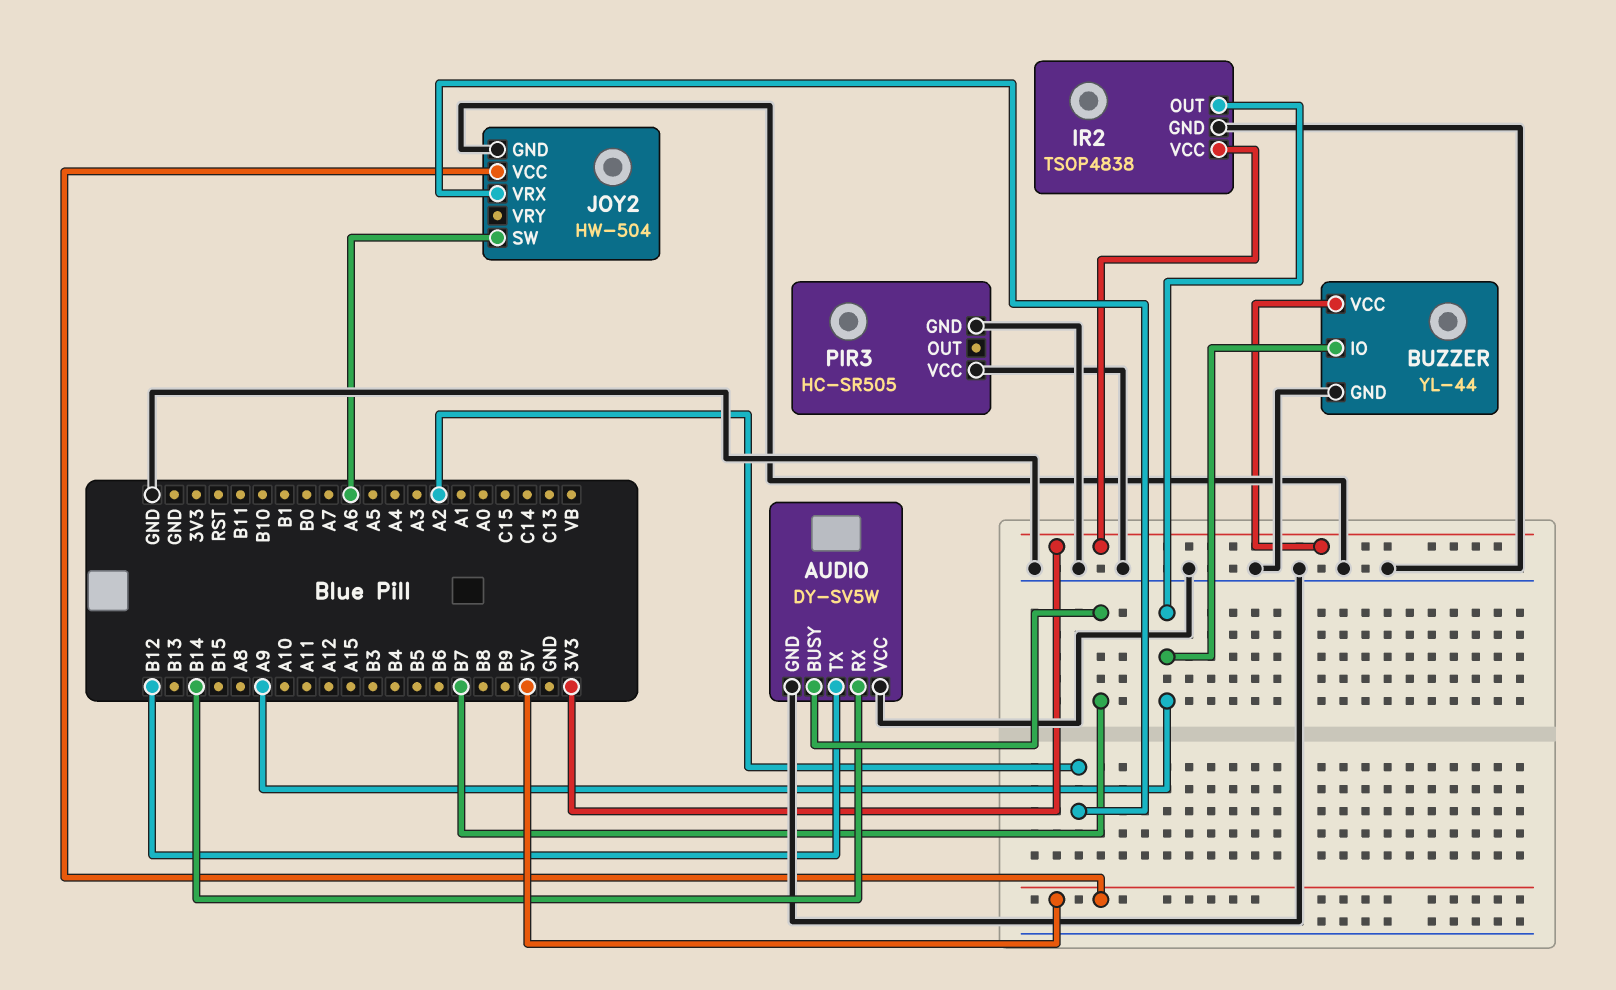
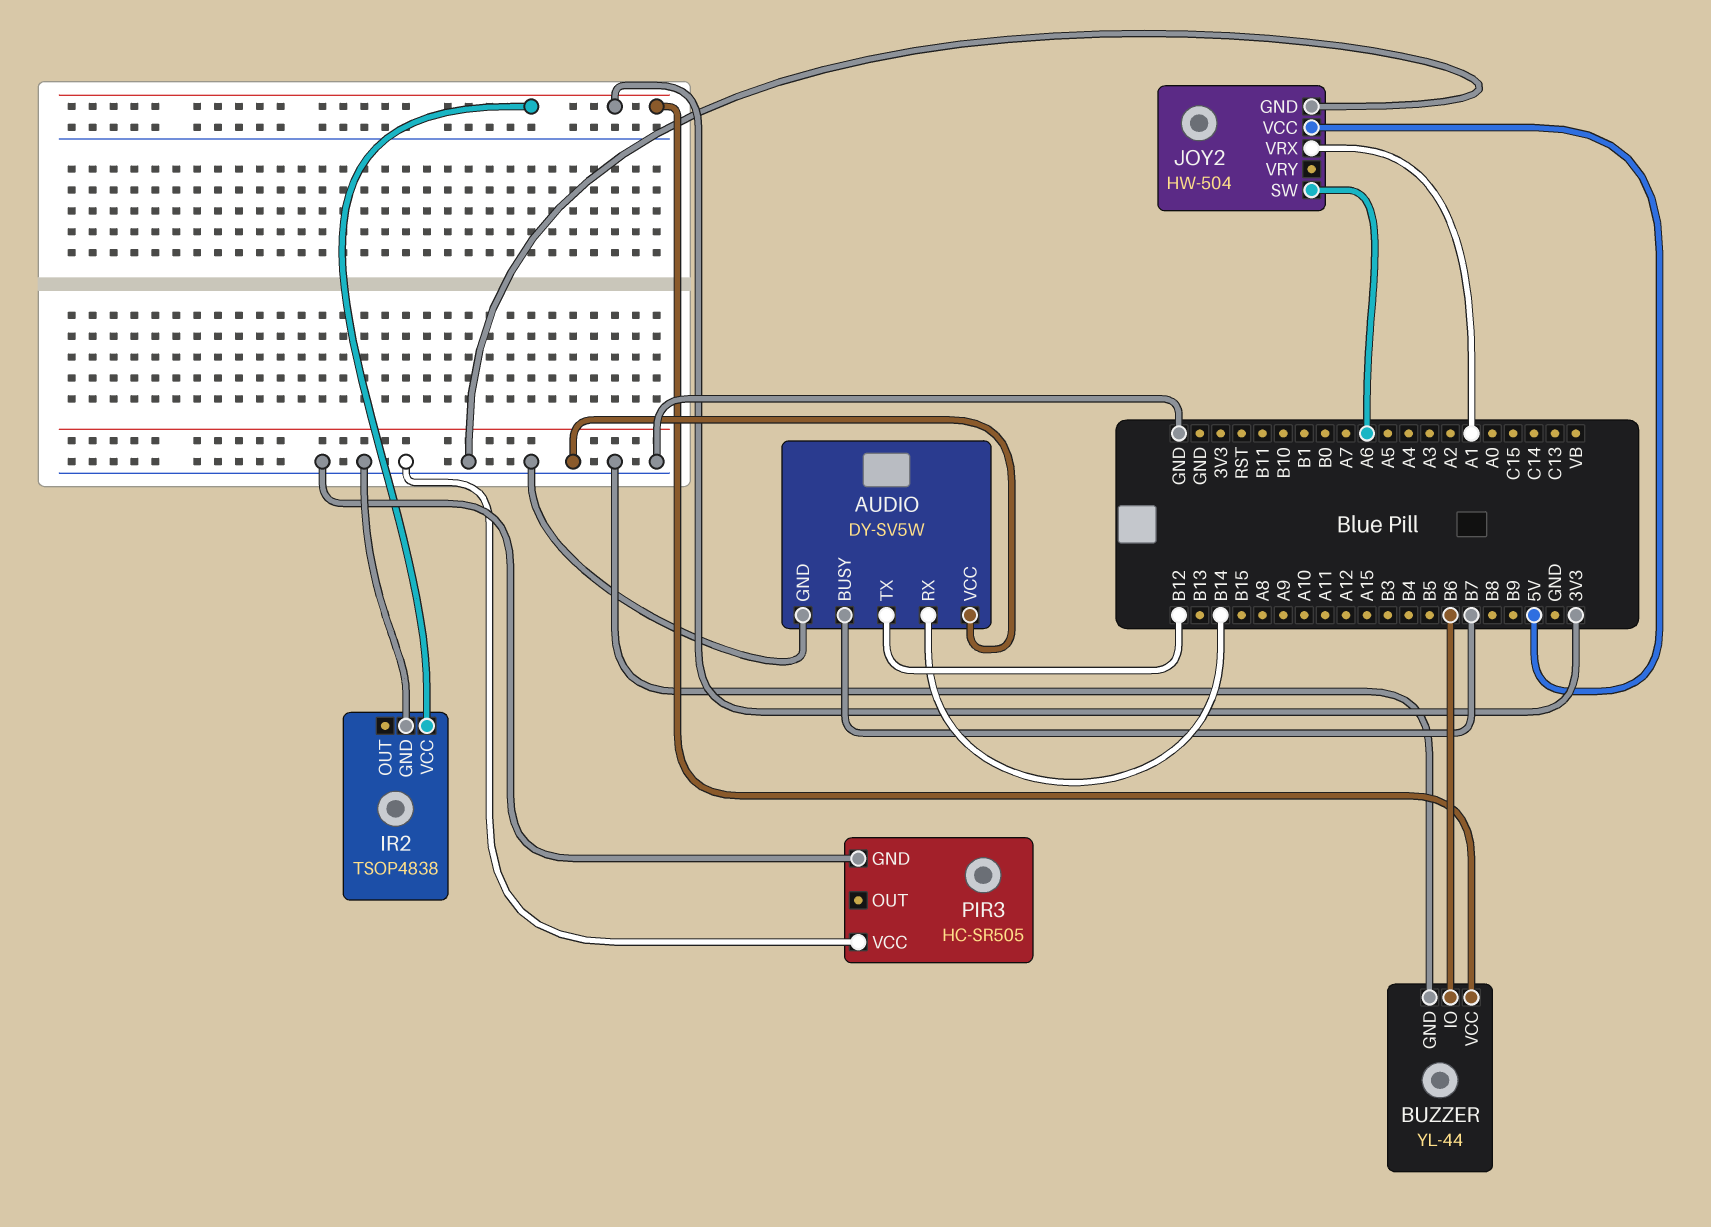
BUZZER pin IO: A9 -> B6
IR2 pin OUT: A9 -> none
JOY2 pin VRX: A2 -> A1

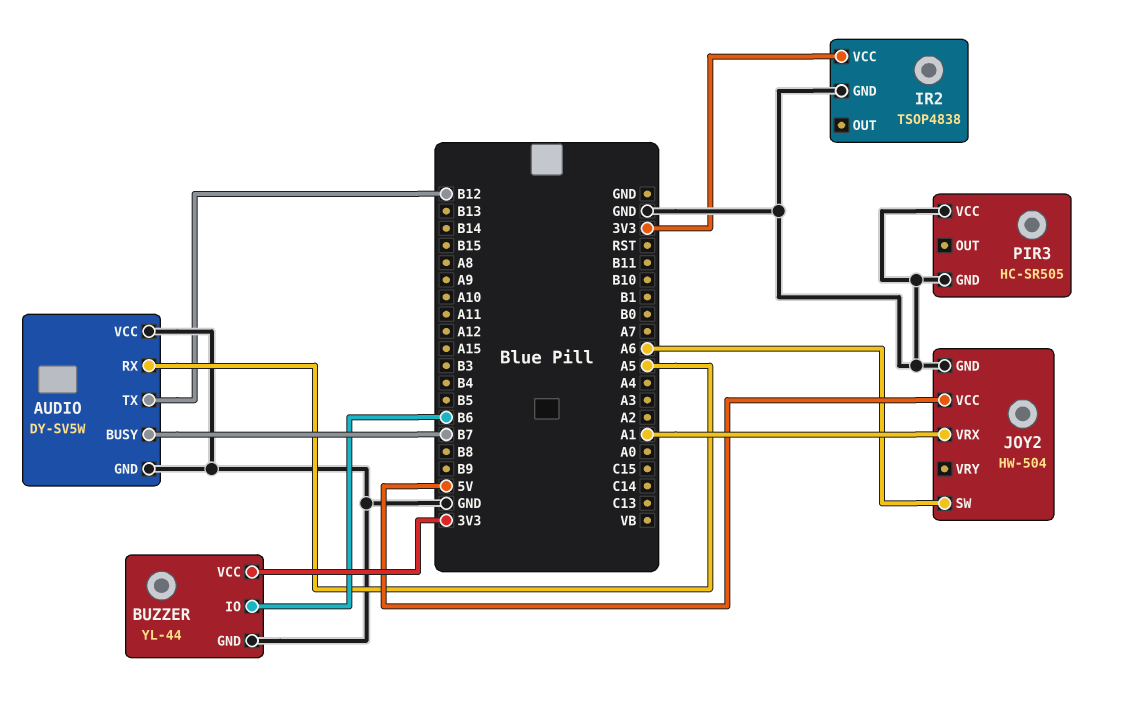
AUDIO pin RX: B14 -> A5

